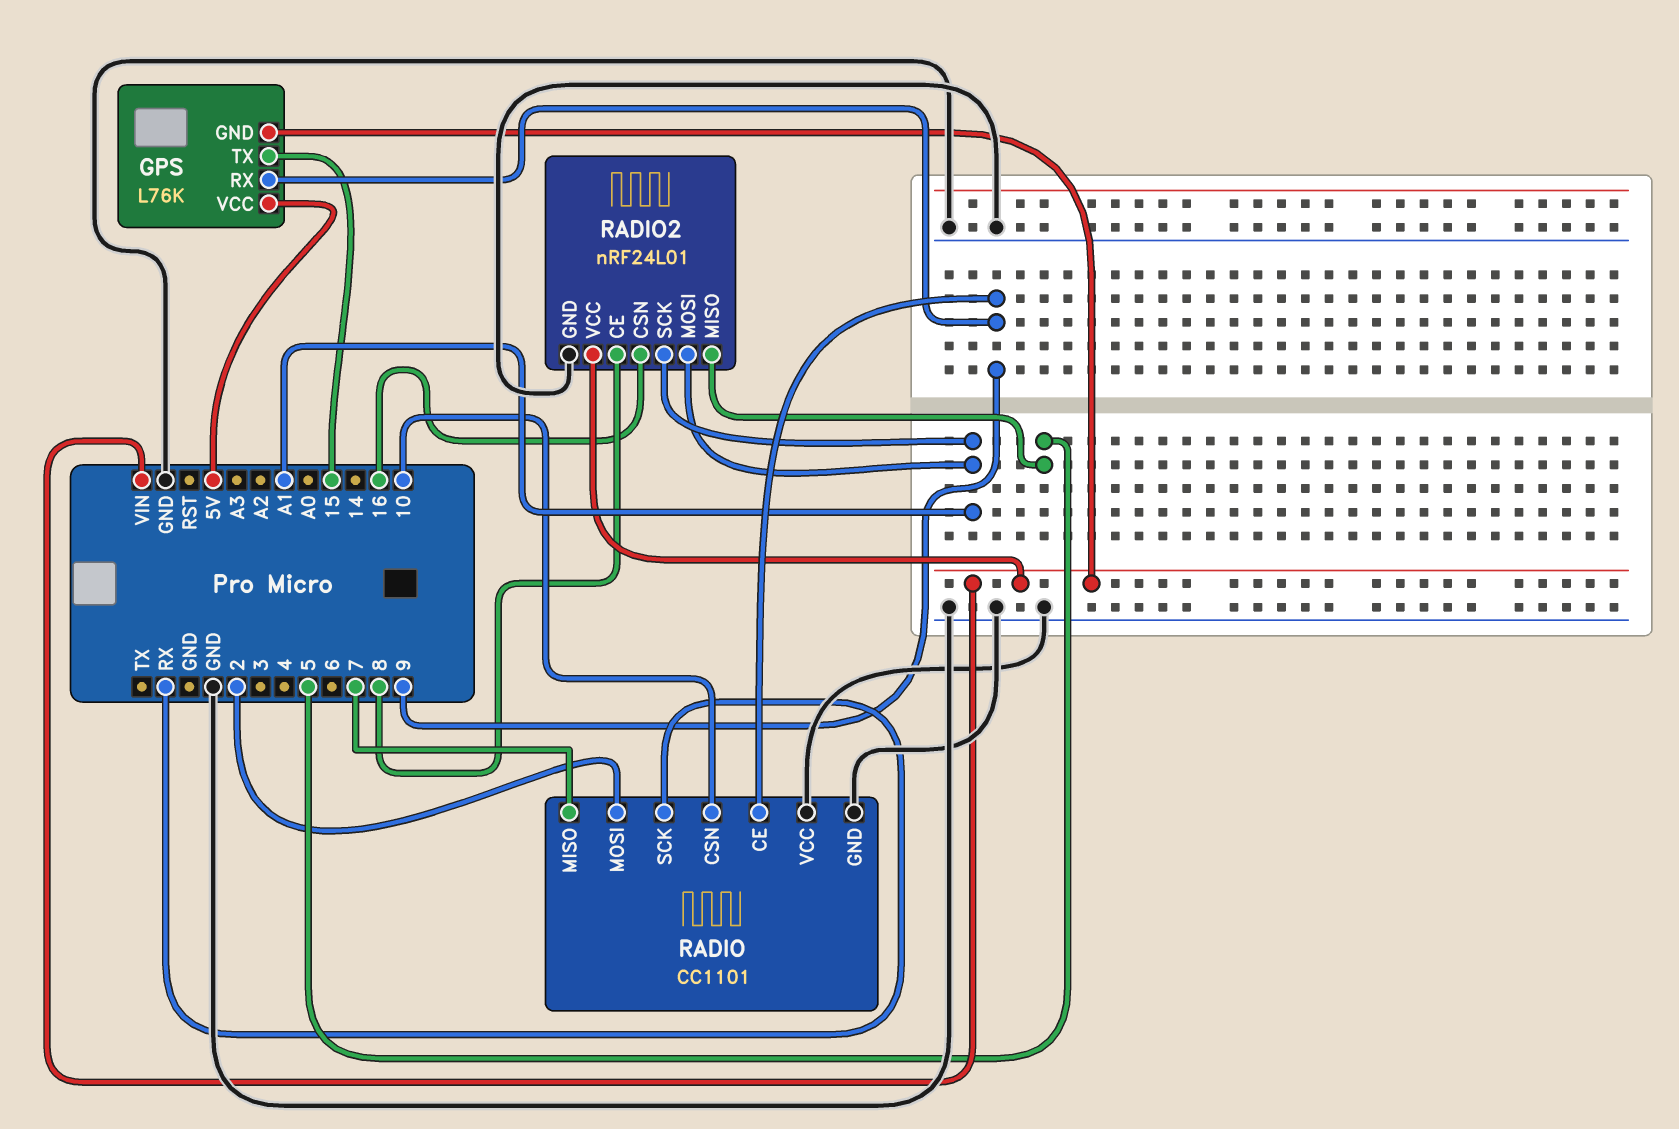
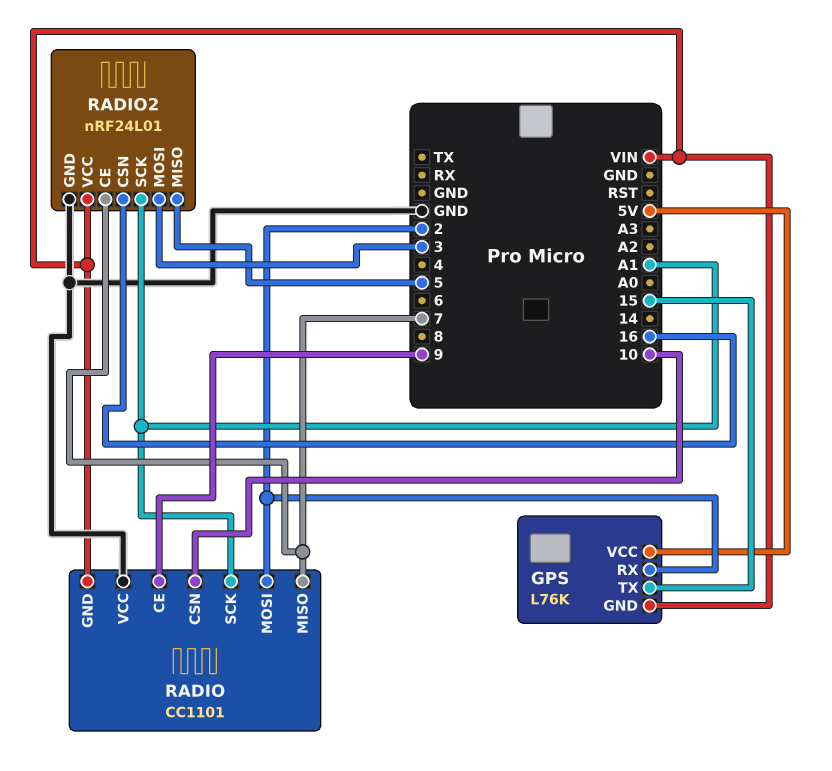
GPS pin RX: 9 -> 2
RADIO pin GND: GND -> VIN
RADIO pin SCK: RX -> A1
RADIO2 pin CE: 8 -> 7
RADIO2 pin MOSI: A1 -> 3

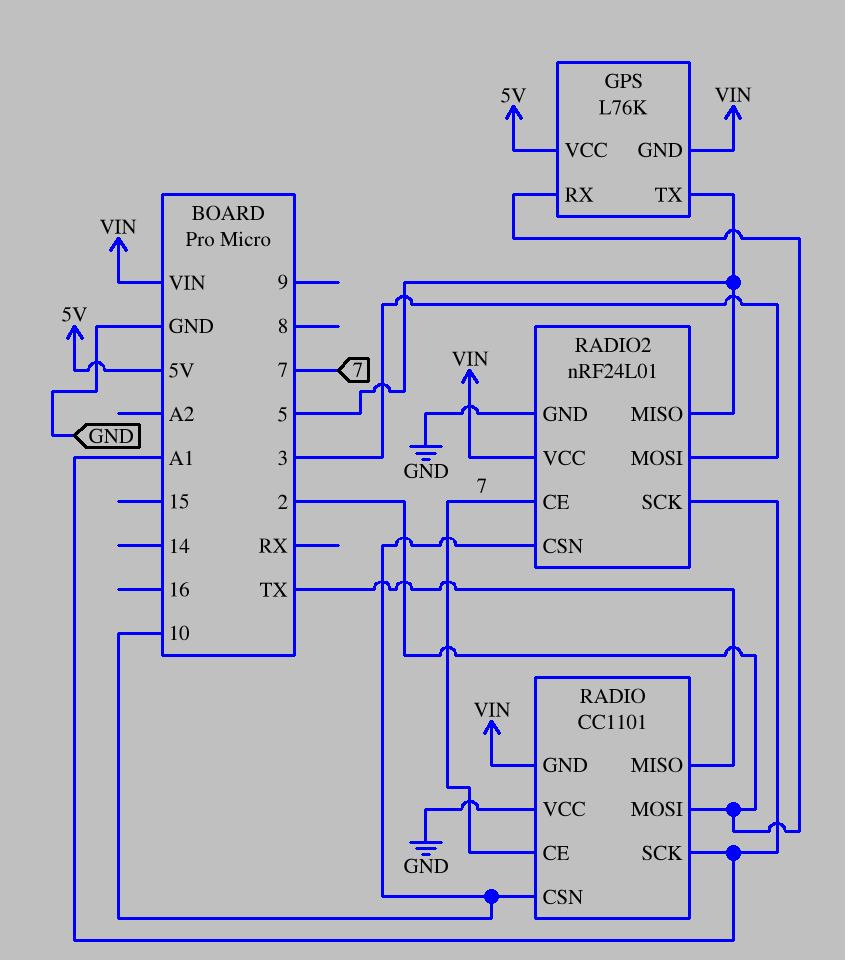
GPS pin TX: 15 -> 5
RADIO pin CE: 9 -> 7
RADIO pin MISO: 7 -> TX
RADIO2 pin CSN: 16 -> 10

